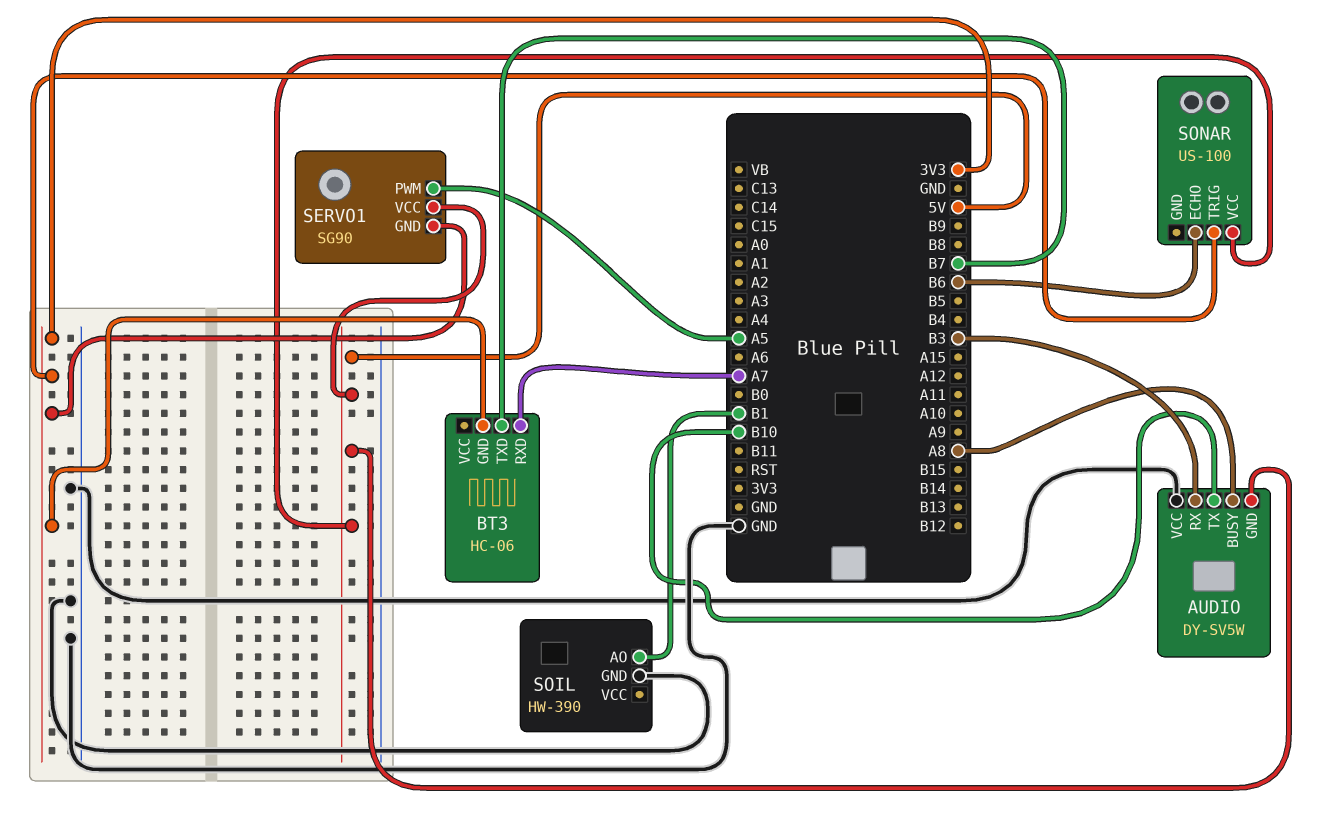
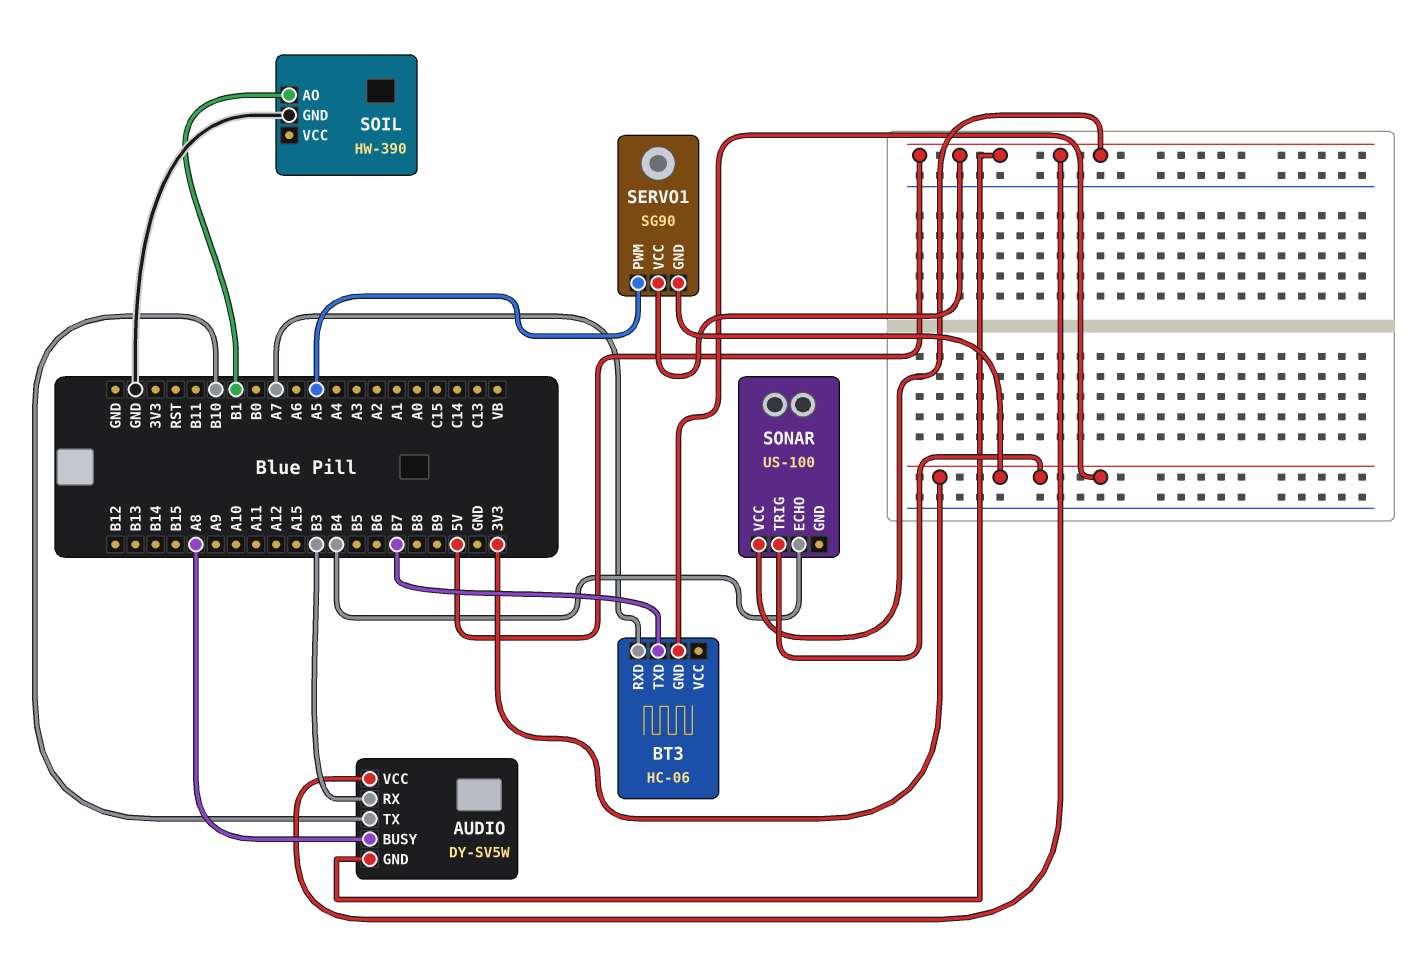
AUDIO pin VCC: GND -> 5V
SONAR pin ECHO: B6 -> B4

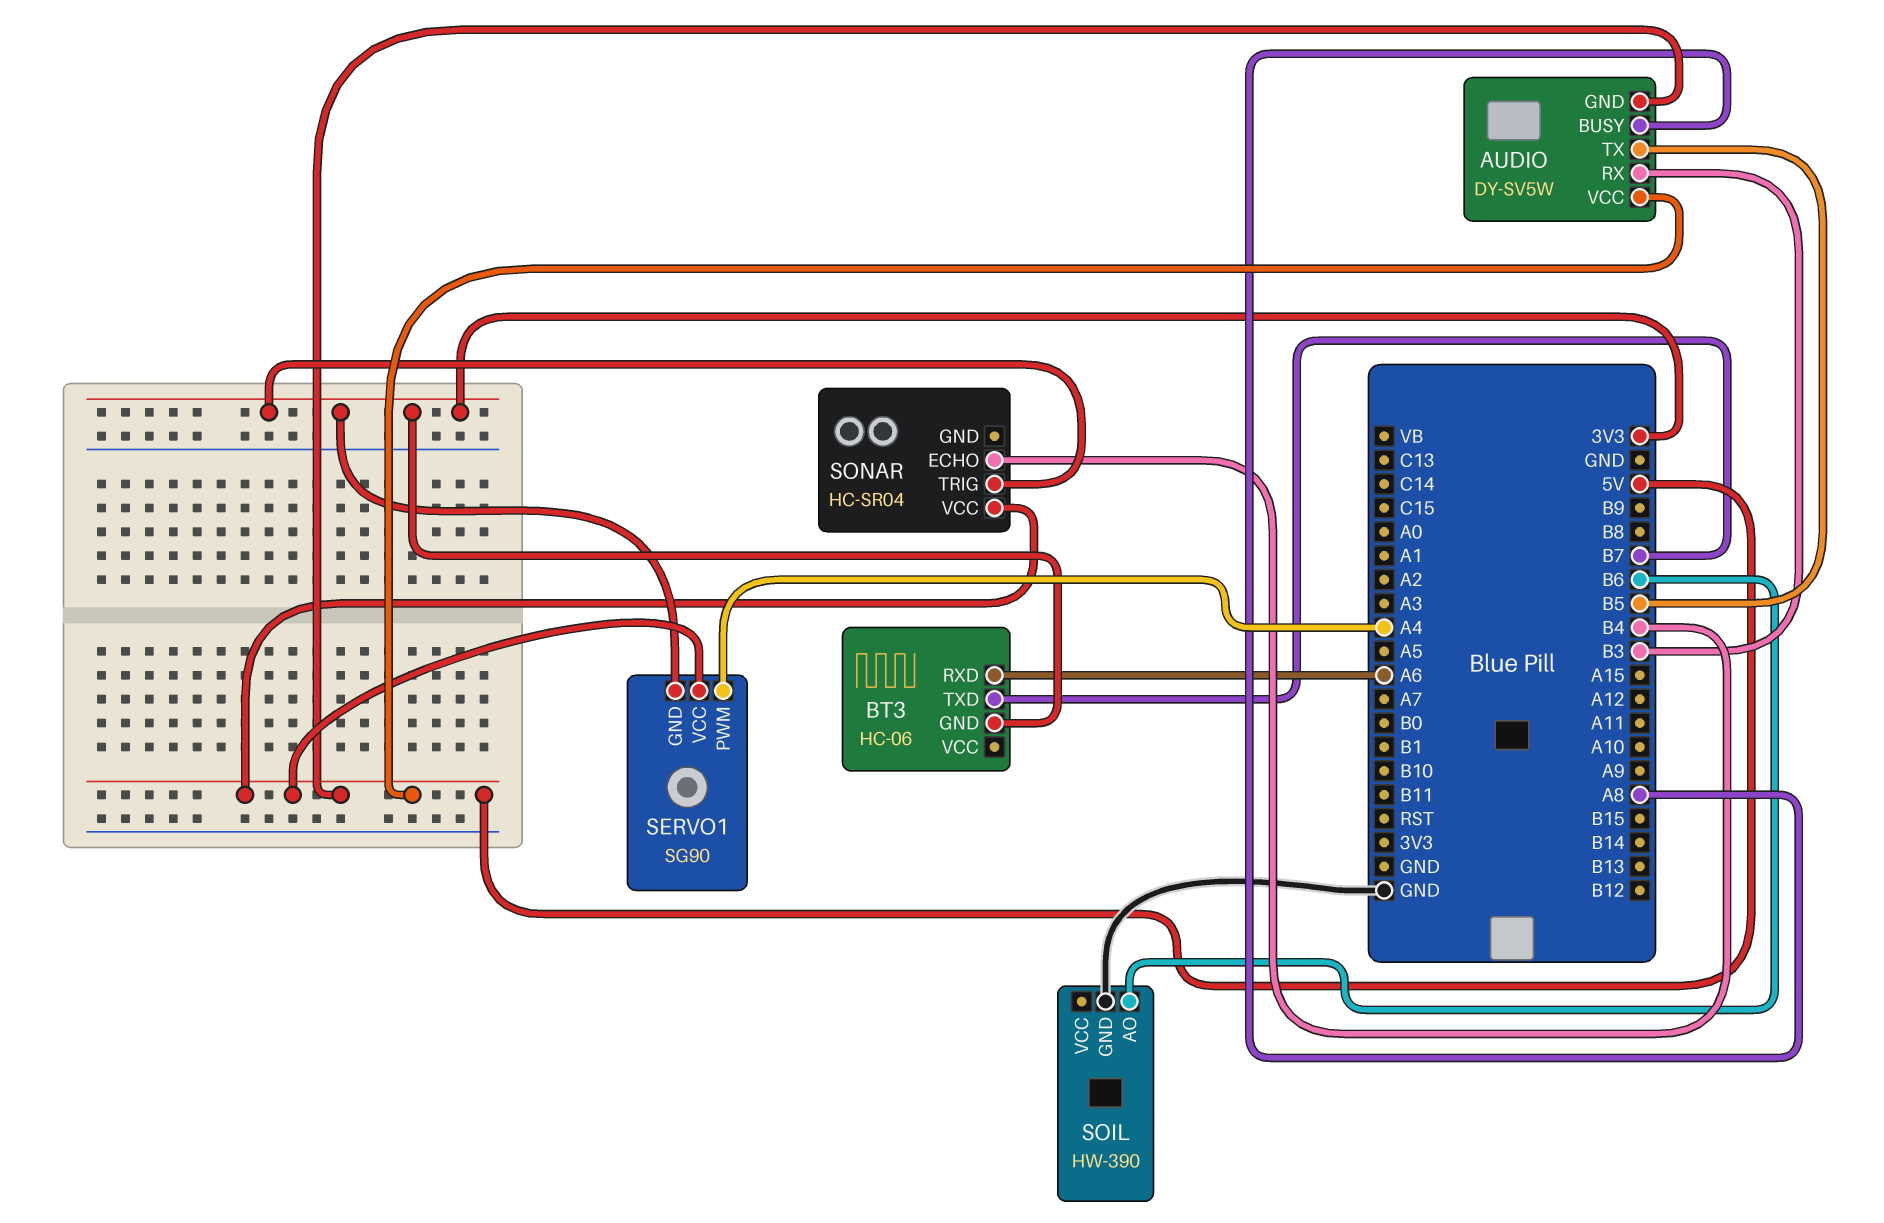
AUDIO pin TX: B10 -> B5
BT3 pin RXD: A7 -> A6
SERVO1 pin PWM: A5 -> A4
SOIL pin AO: B1 -> B6
SONAR: US-100 -> HC-SR04

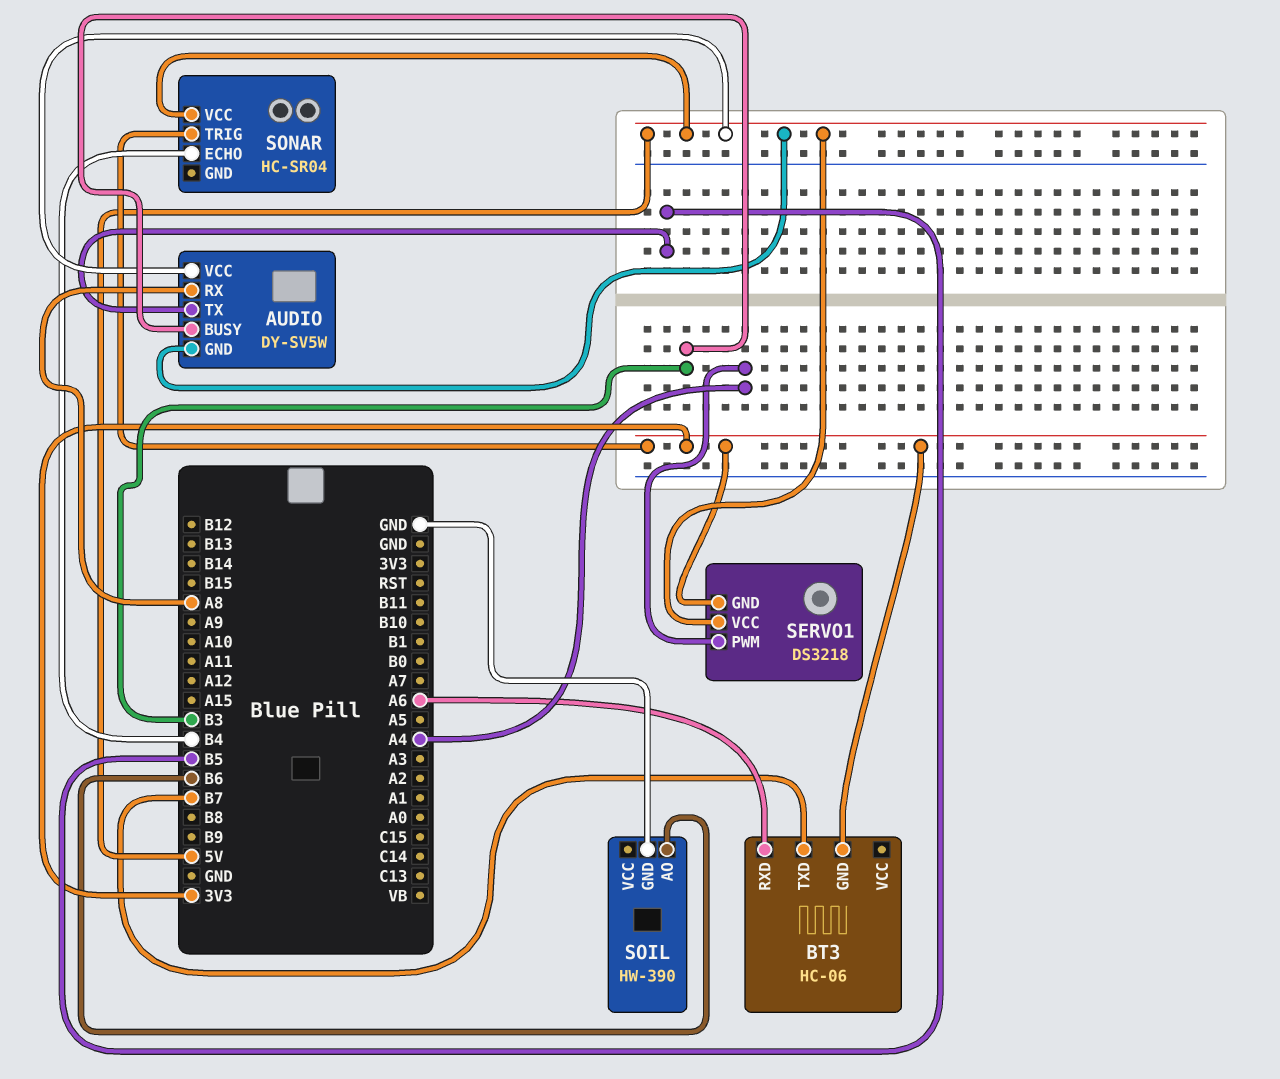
AUDIO pin BUSY: A8 -> B3
AUDIO pin RX: B3 -> A8
SERVO1: SG90 -> DS3218

